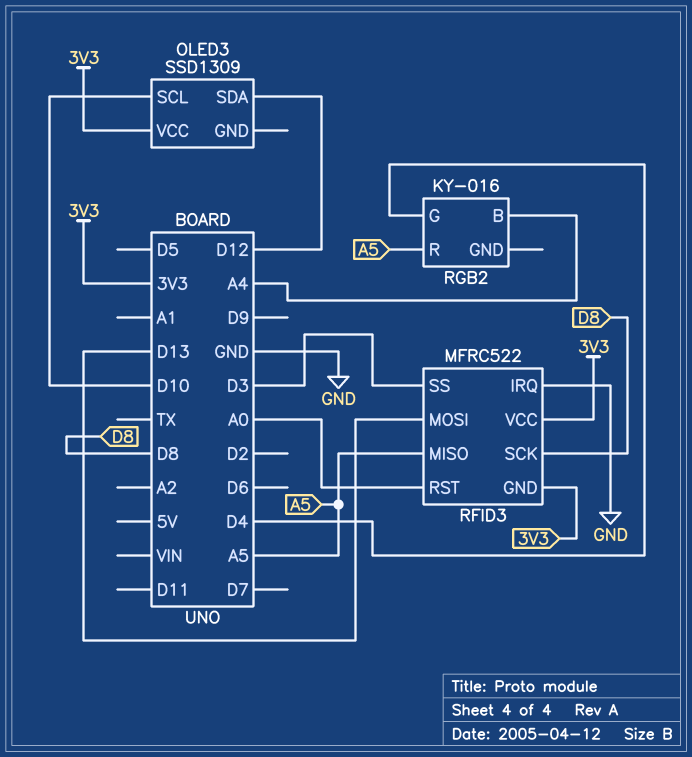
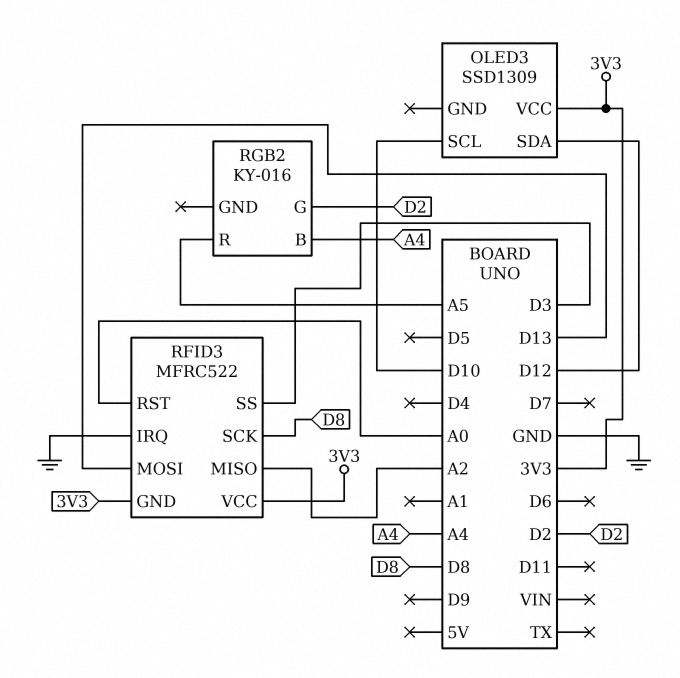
RFID3 pin MISO: A5 -> A2
RGB2 pin G: D4 -> D2

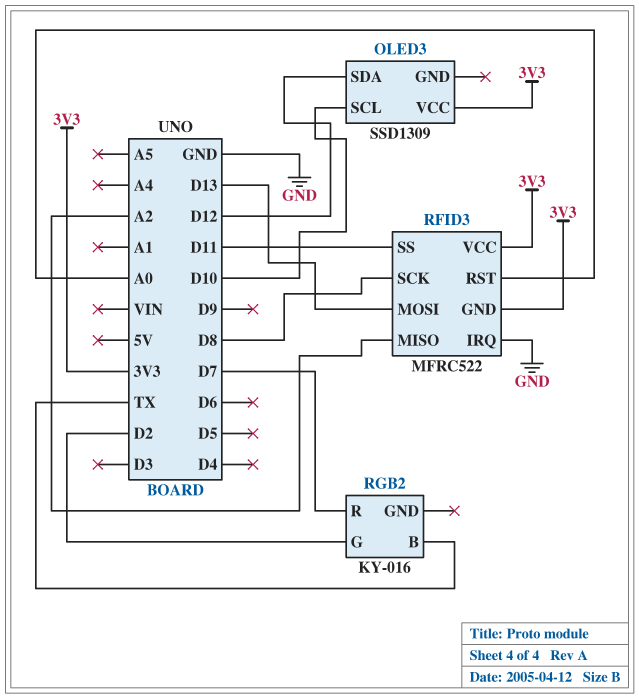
RFID3 pin SS: D3 -> D11
RGB2 pin B: A4 -> TX
RGB2 pin R: A5 -> D7

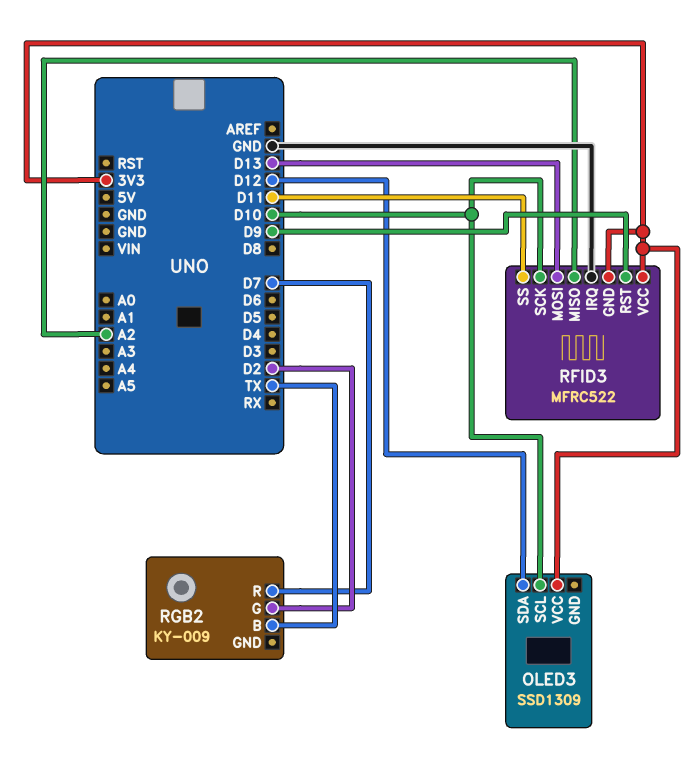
RFID3 pin RST: A0 -> D9
RFID3 pin SCK: D8 -> D10
RGB2: KY-016 -> KY-009

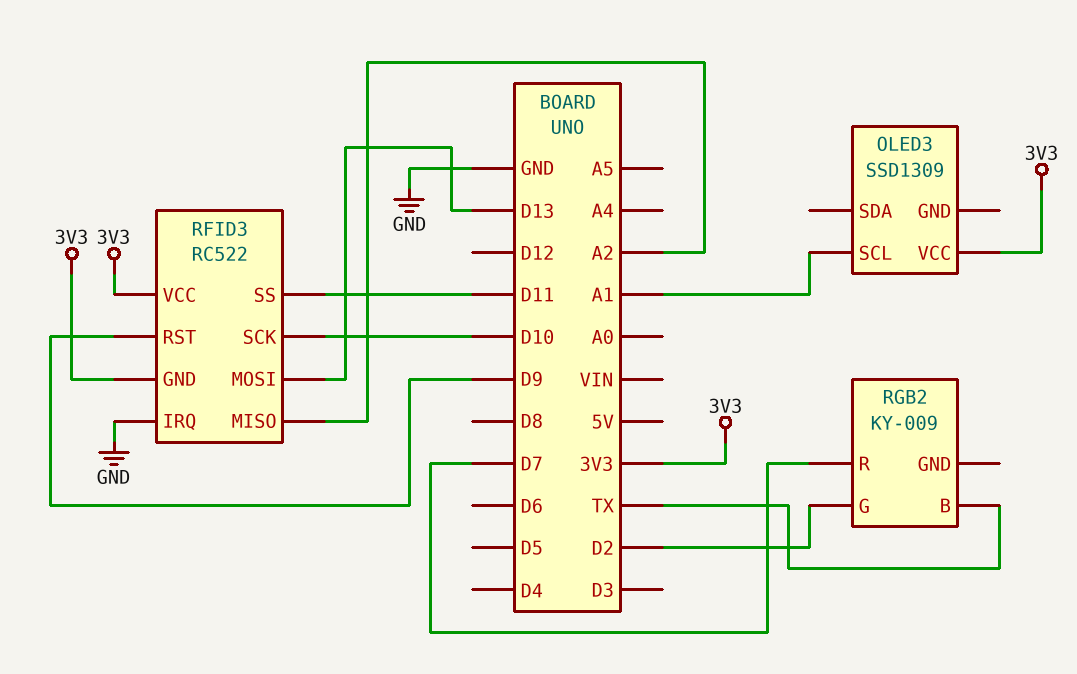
OLED3 pin SCL: D10 -> A1
OLED3 pin SDA: D12 -> none
RFID3: MFRC522 -> RC522

